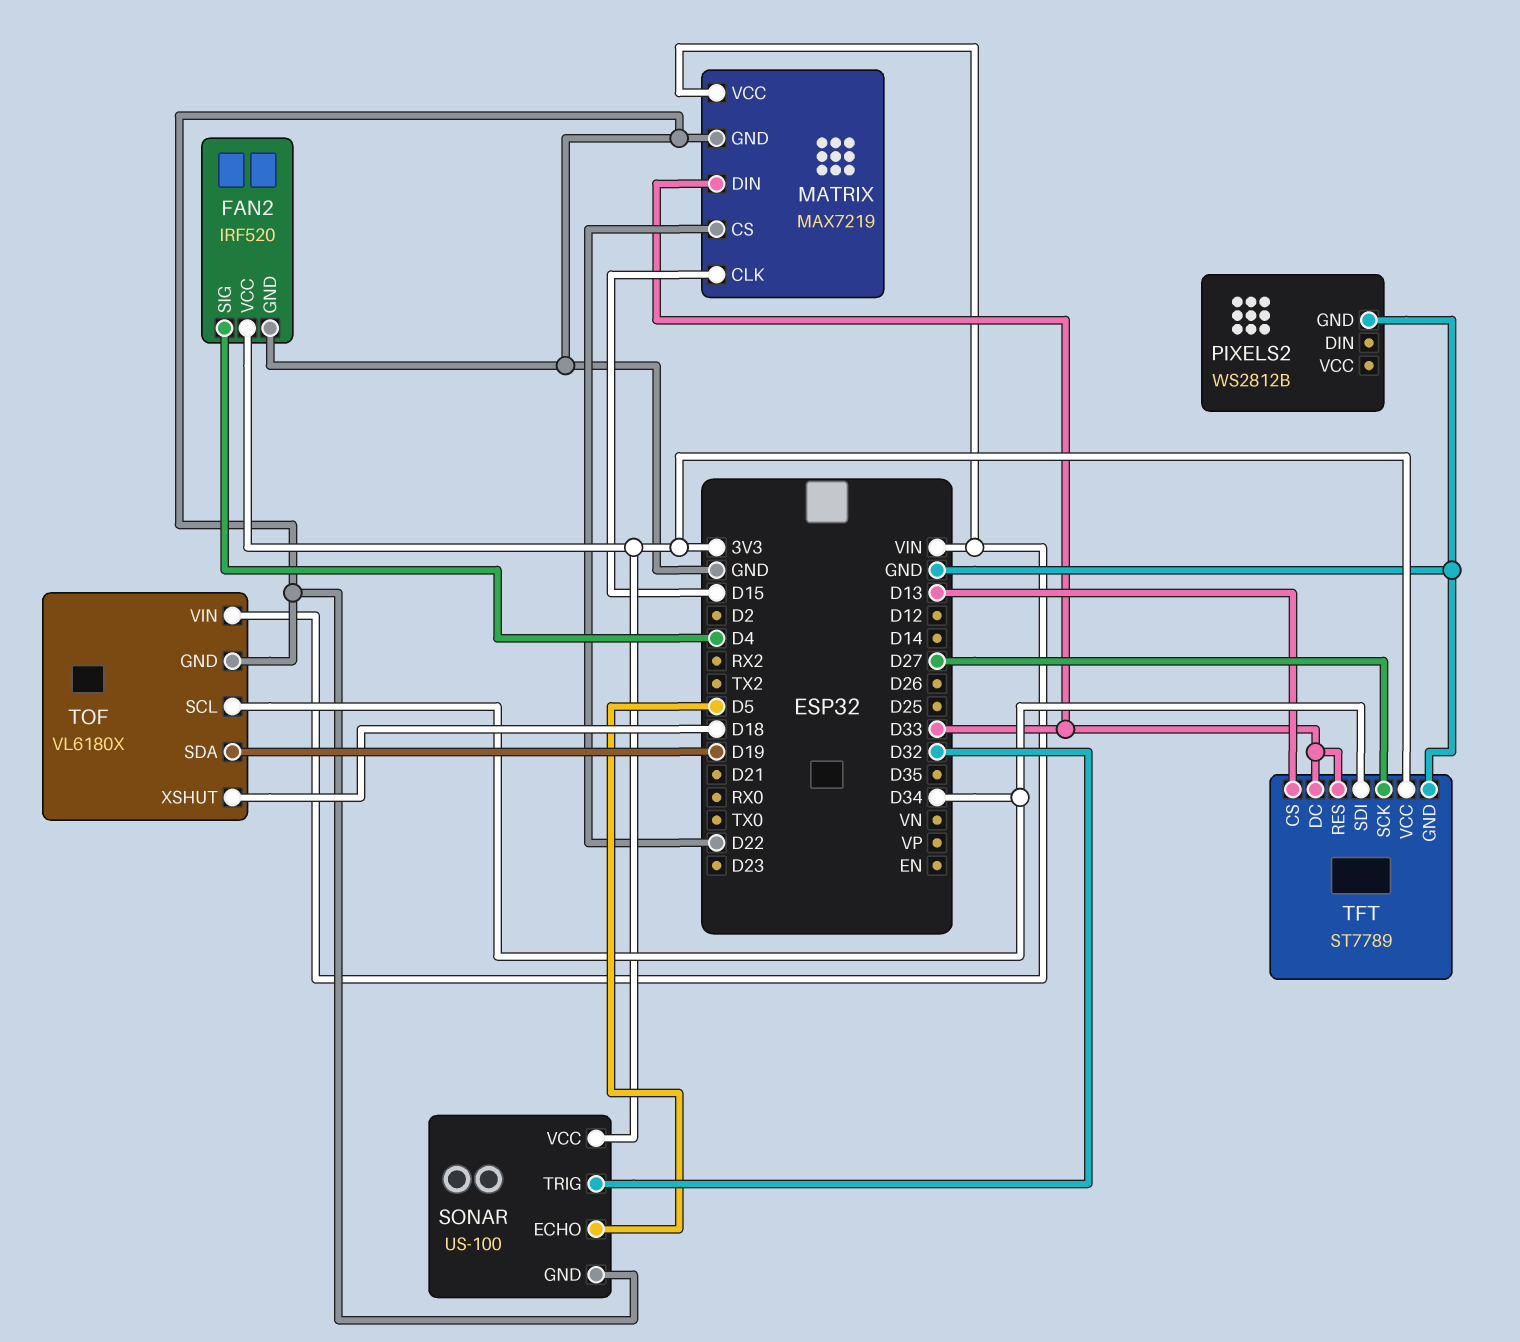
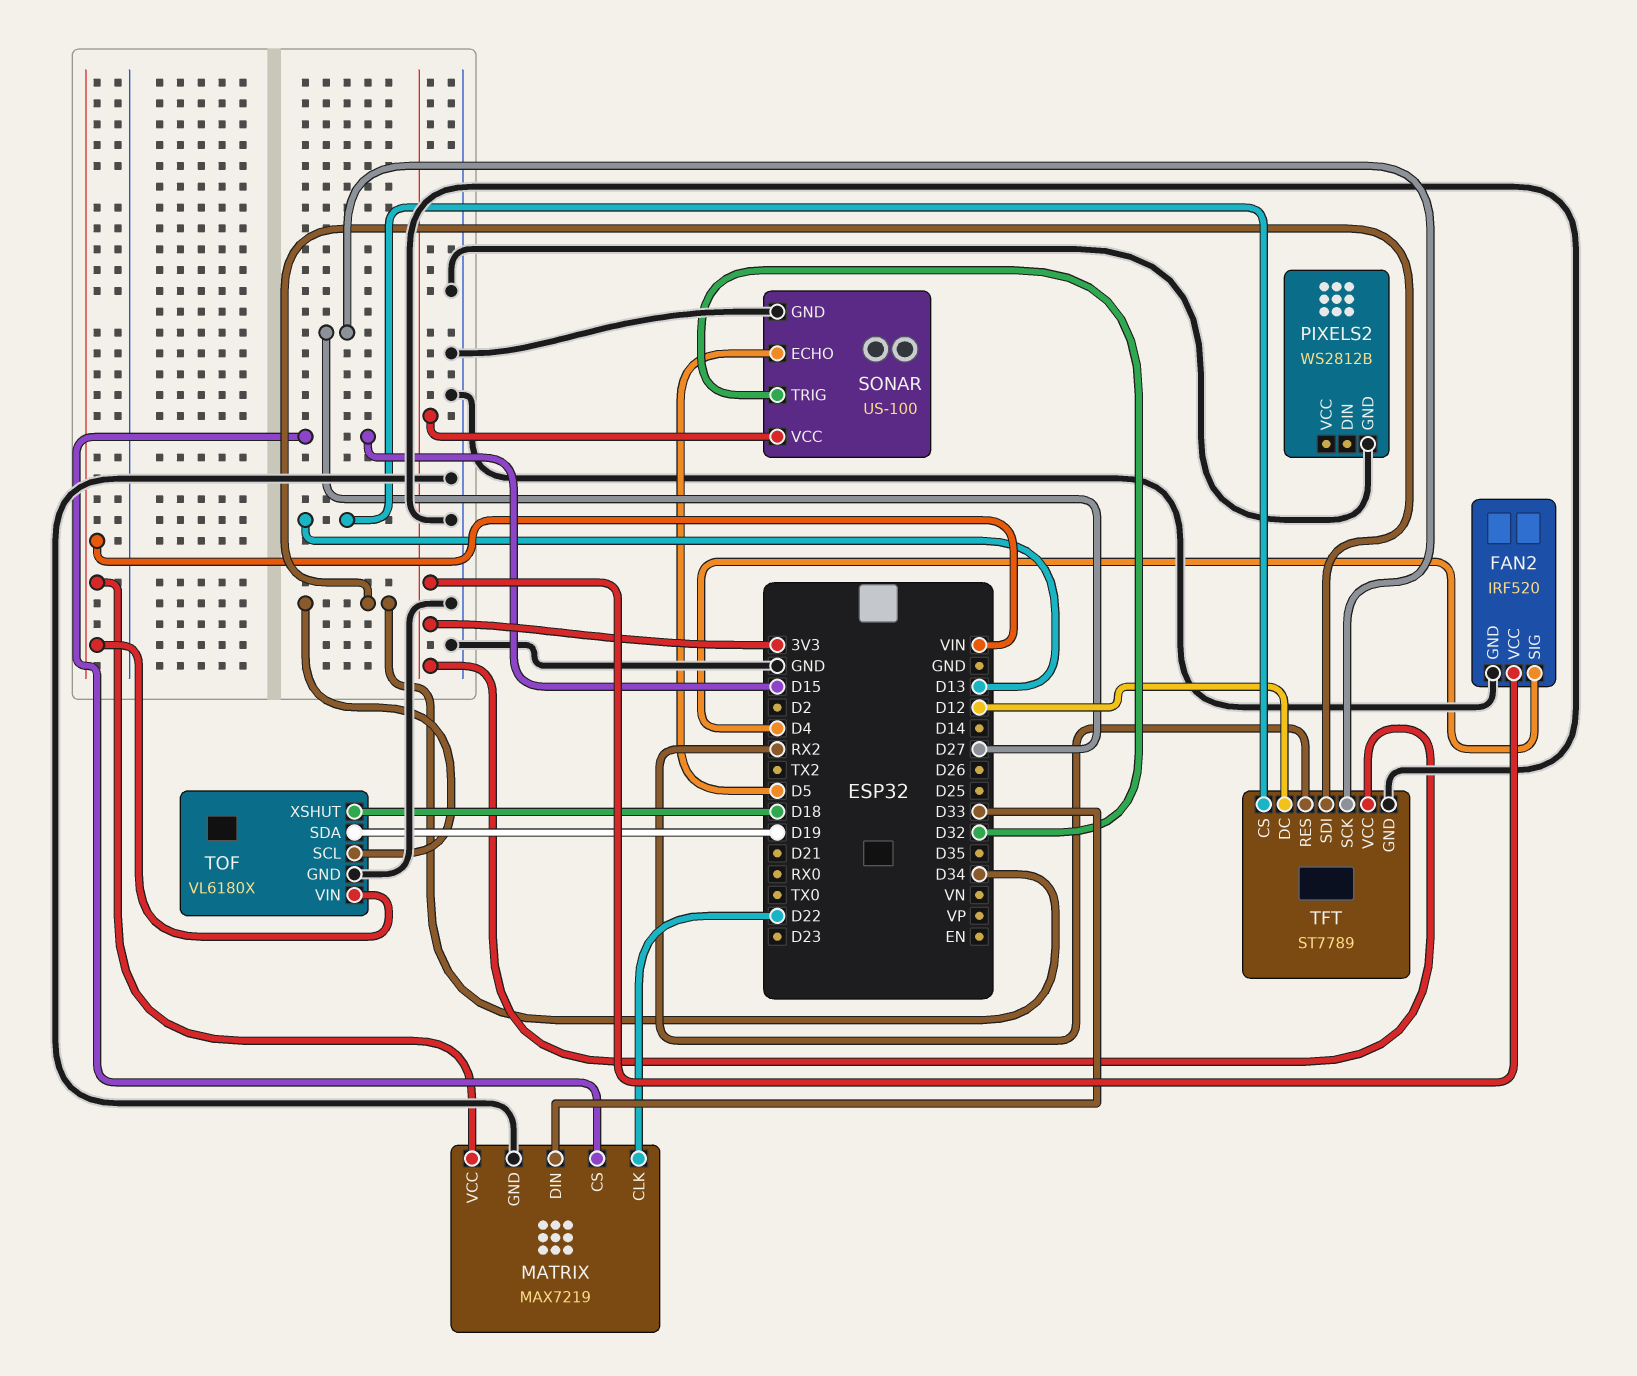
MATRIX pin CLK: D15 -> D22
MATRIX pin CS: D22 -> D15
TFT pin DC: D33 -> D12
TFT pin RES: D33 -> RX2

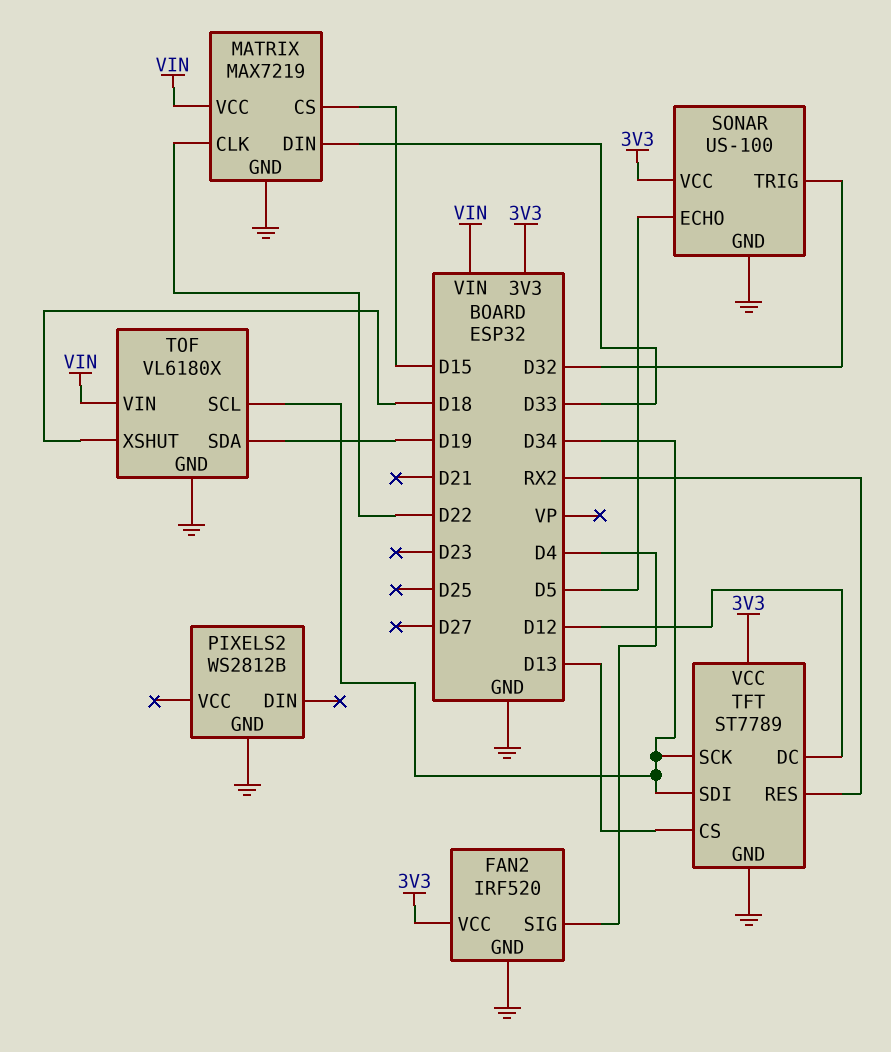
TFT pin SCK: D27 -> D34

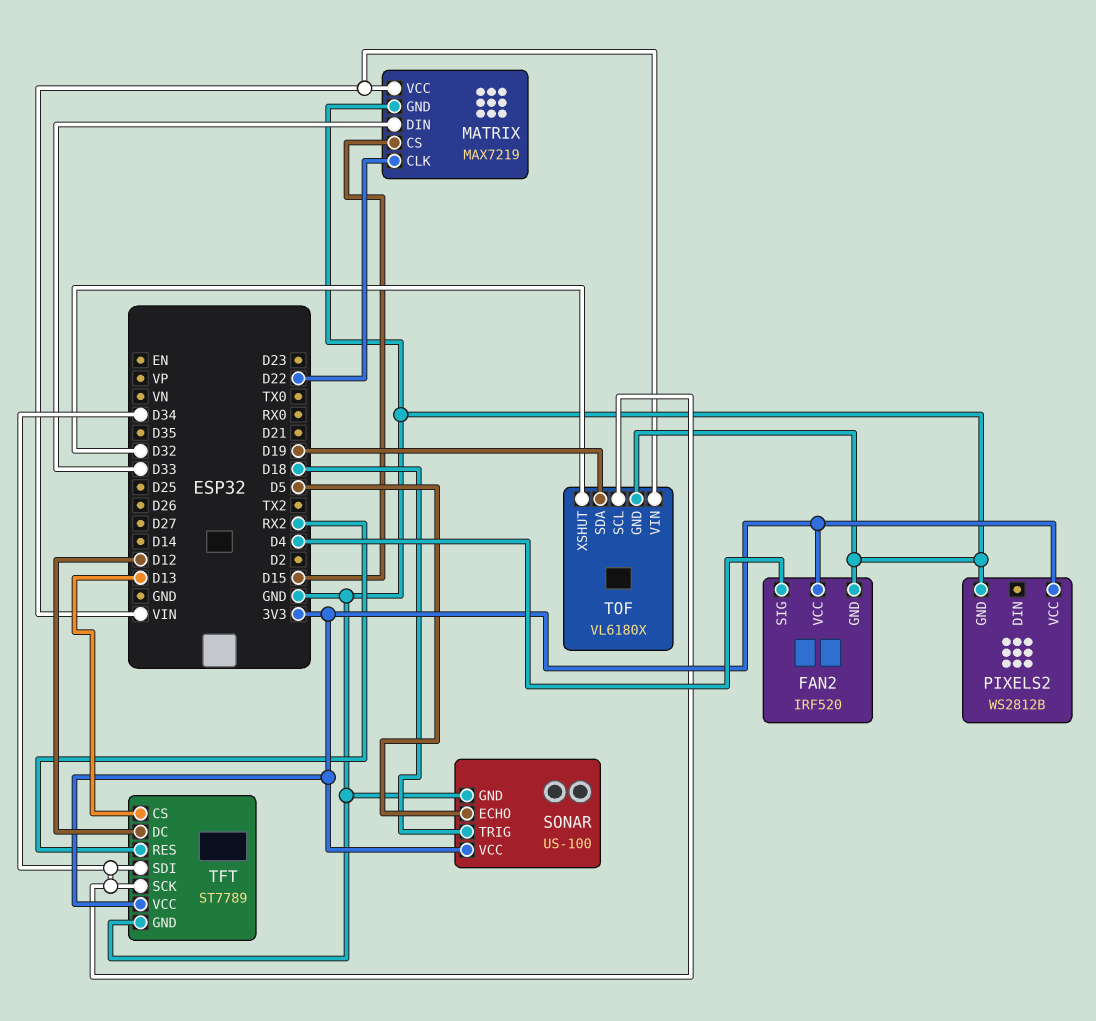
PIXELS2 pin VCC: none -> 3V3
SONAR pin TRIG: D32 -> D18
TOF pin XSHUT: D18 -> D32

